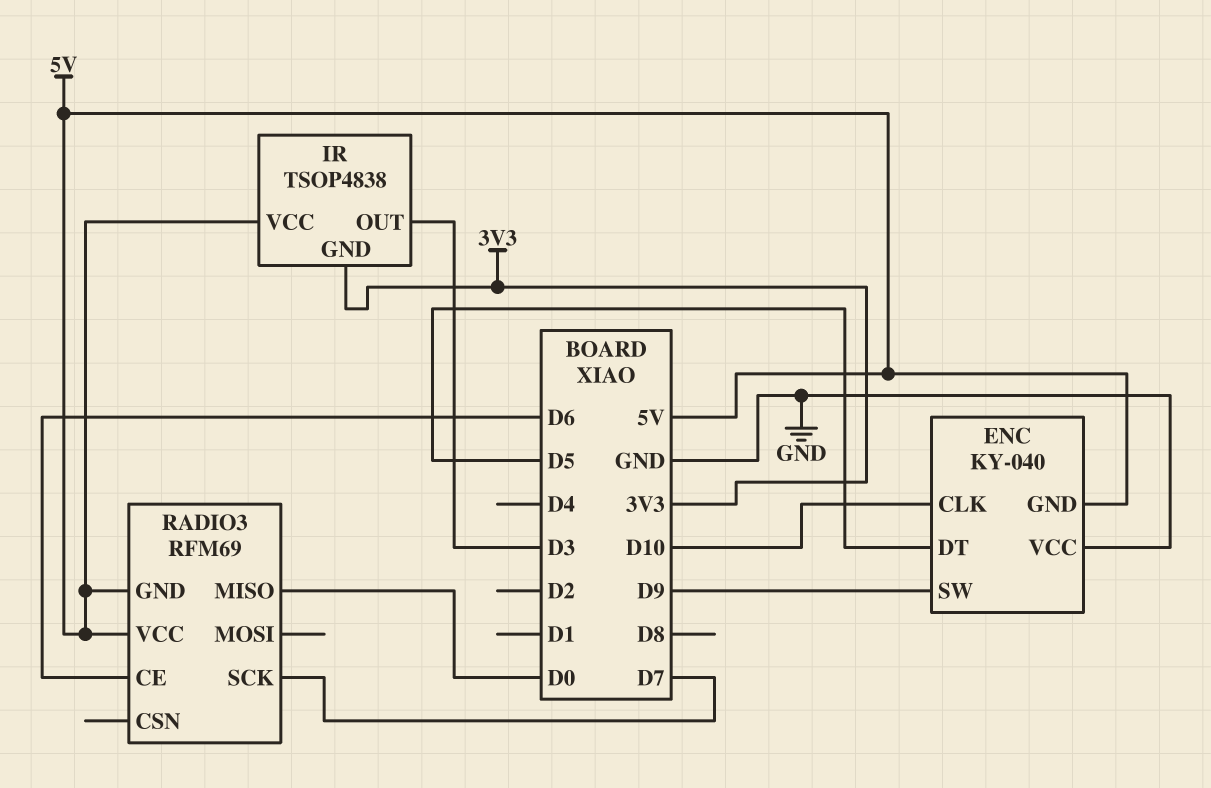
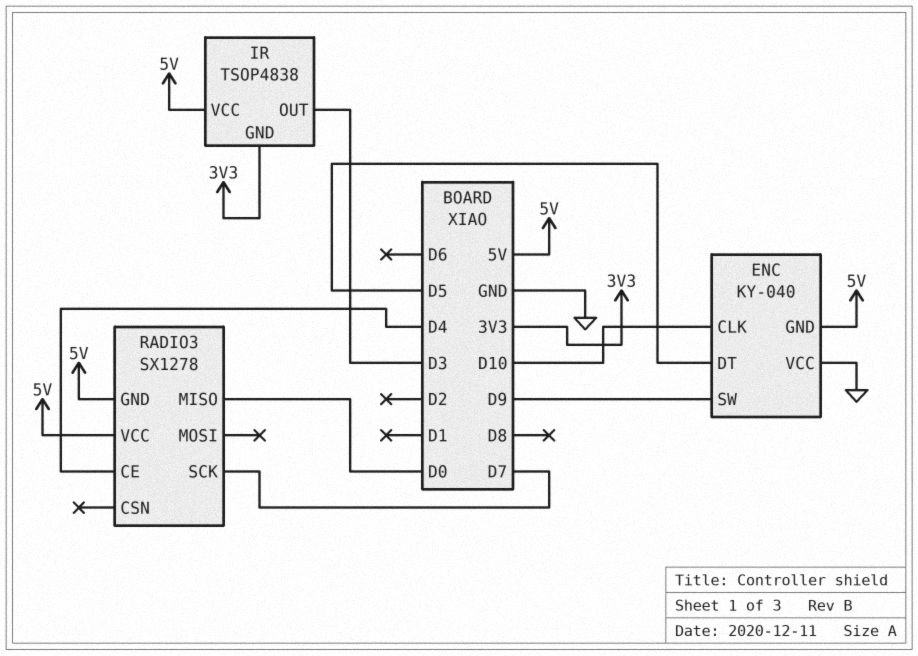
RADIO3: RFM69 -> SX1278
RADIO3 pin CE: D6 -> D4

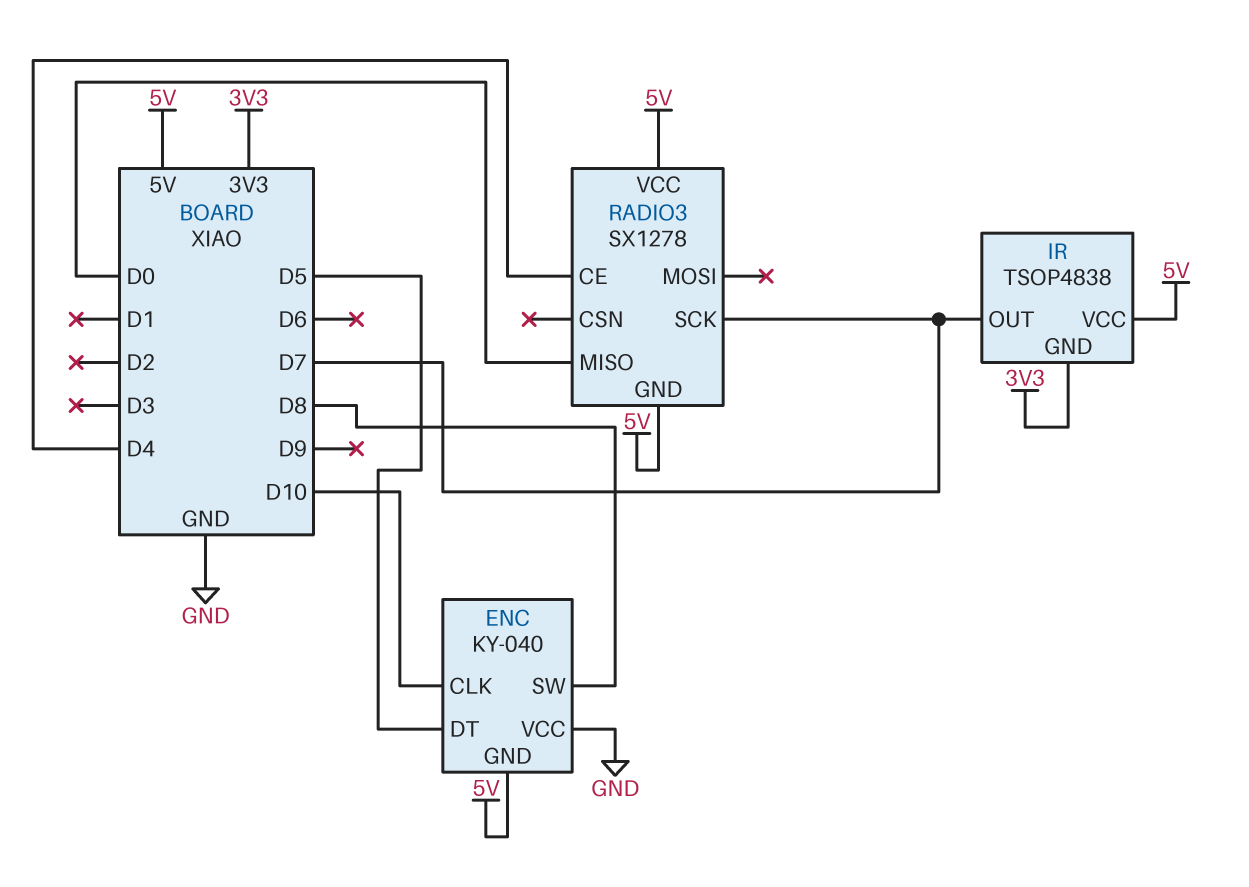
ENC pin SW: D9 -> D8
IR pin OUT: D3 -> D7

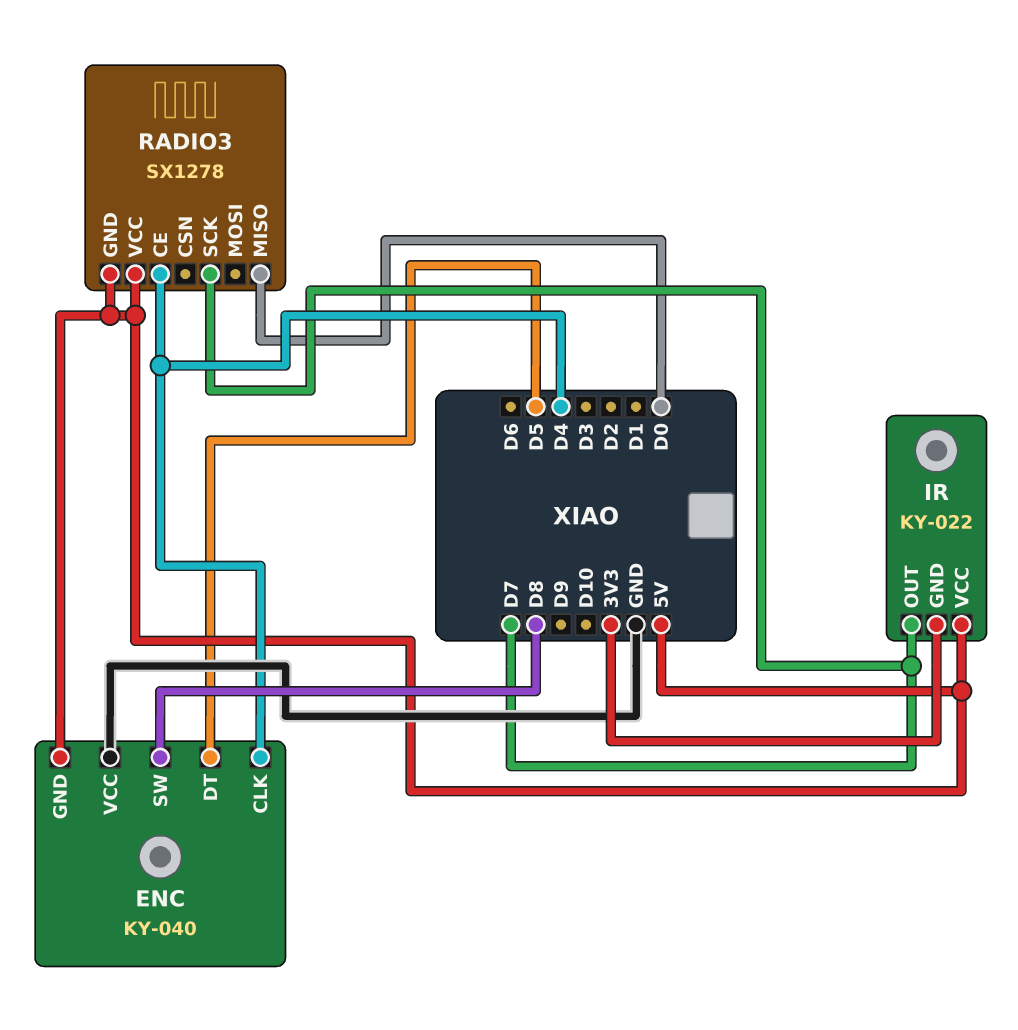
ENC pin CLK: D10 -> D4
IR: TSOP4838 -> KY-022

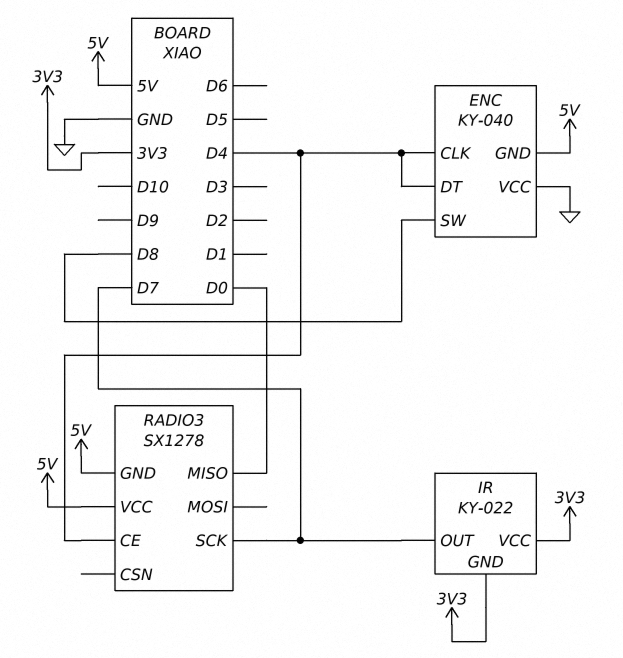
ENC pin DT: D5 -> D4
IR pin VCC: 5V -> 3V3

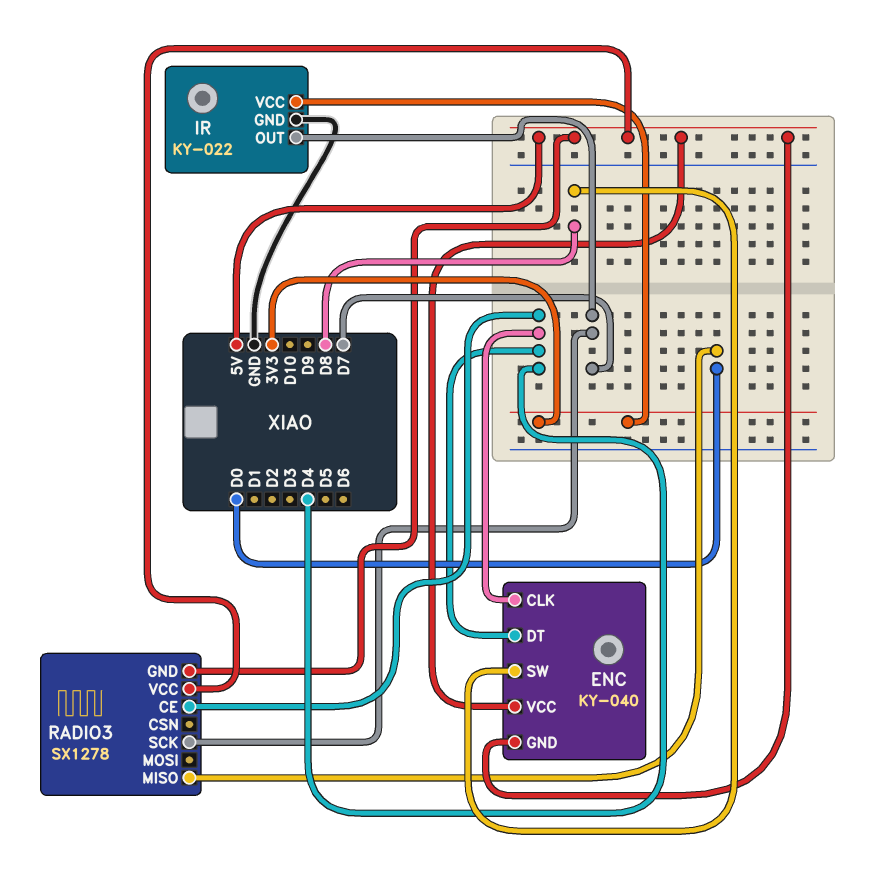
ENC pin VCC: GND -> 5V
IR pin GND: 3V3 -> GND

